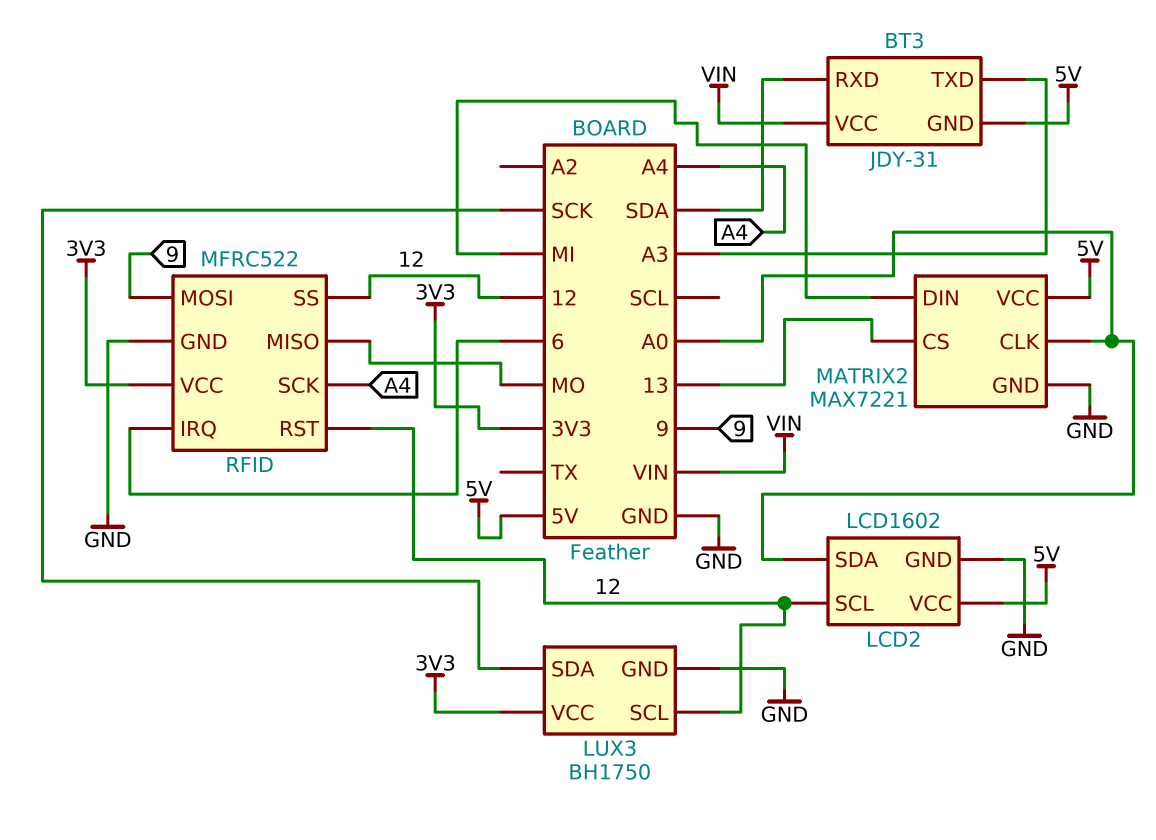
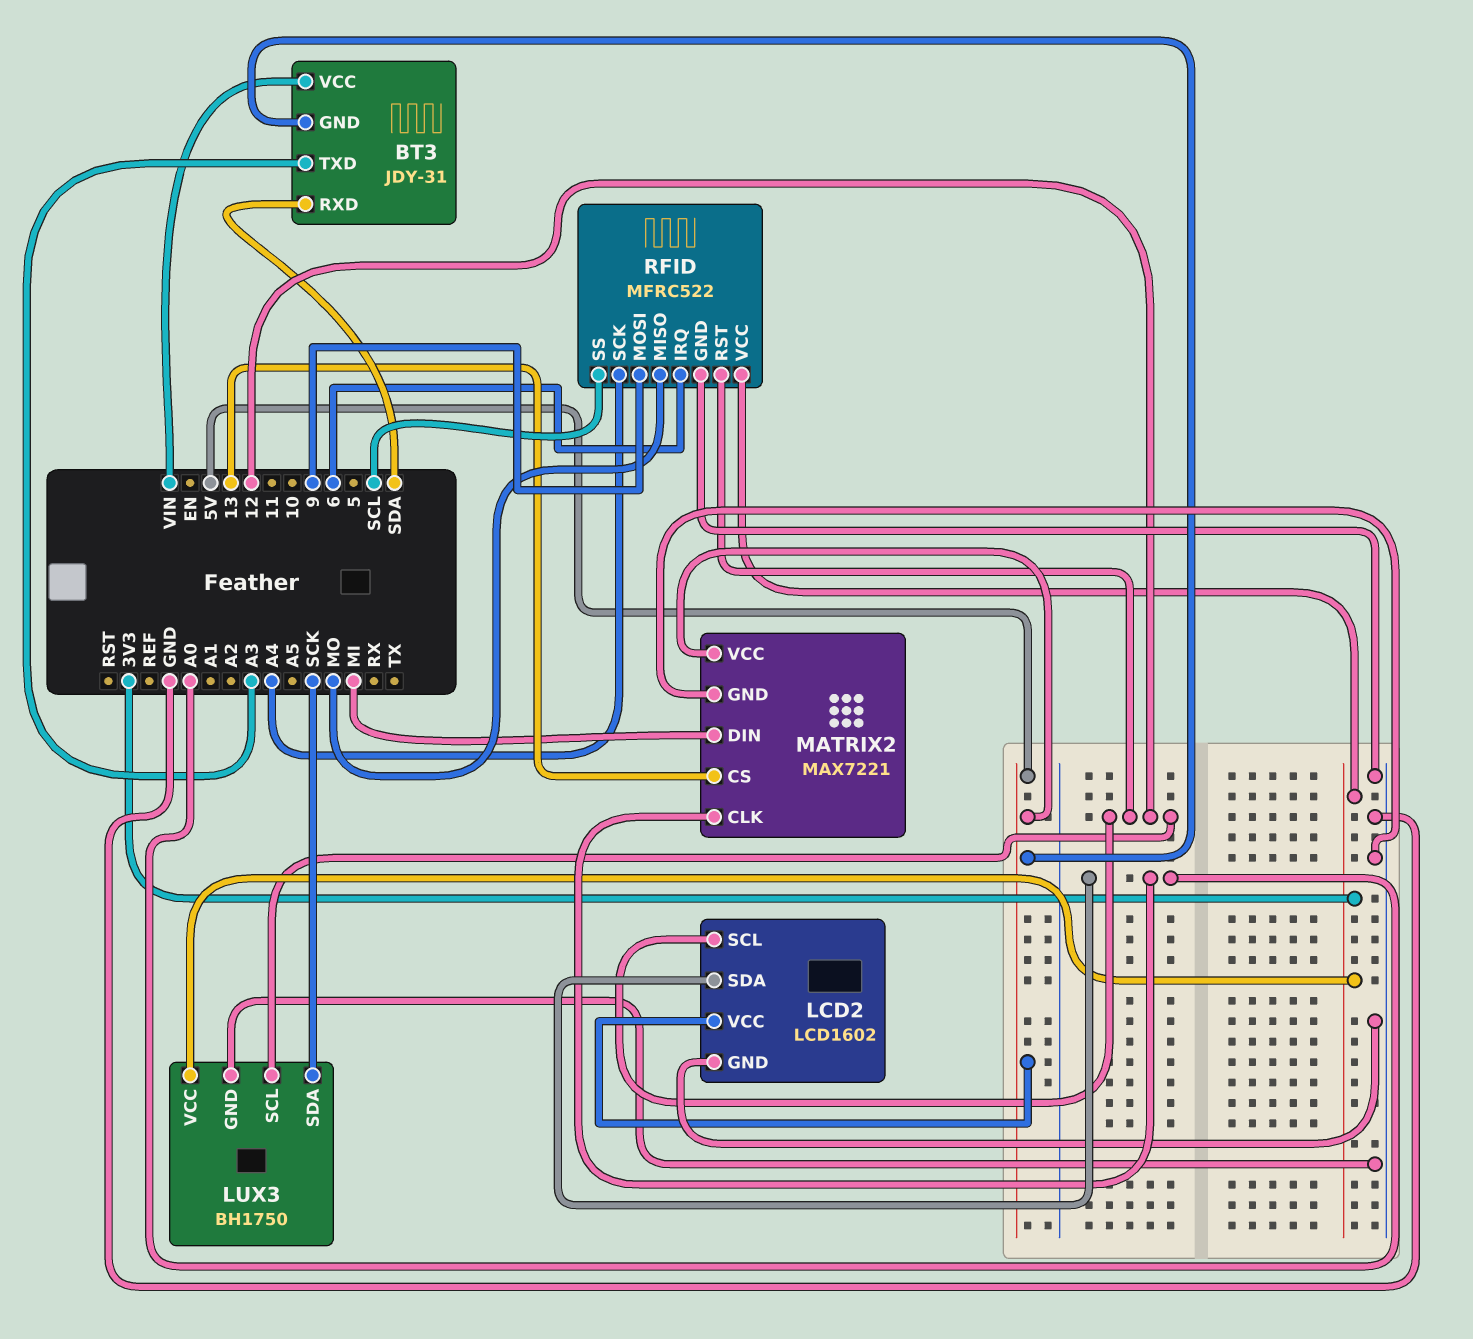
RFID pin SS: 12 -> SCL

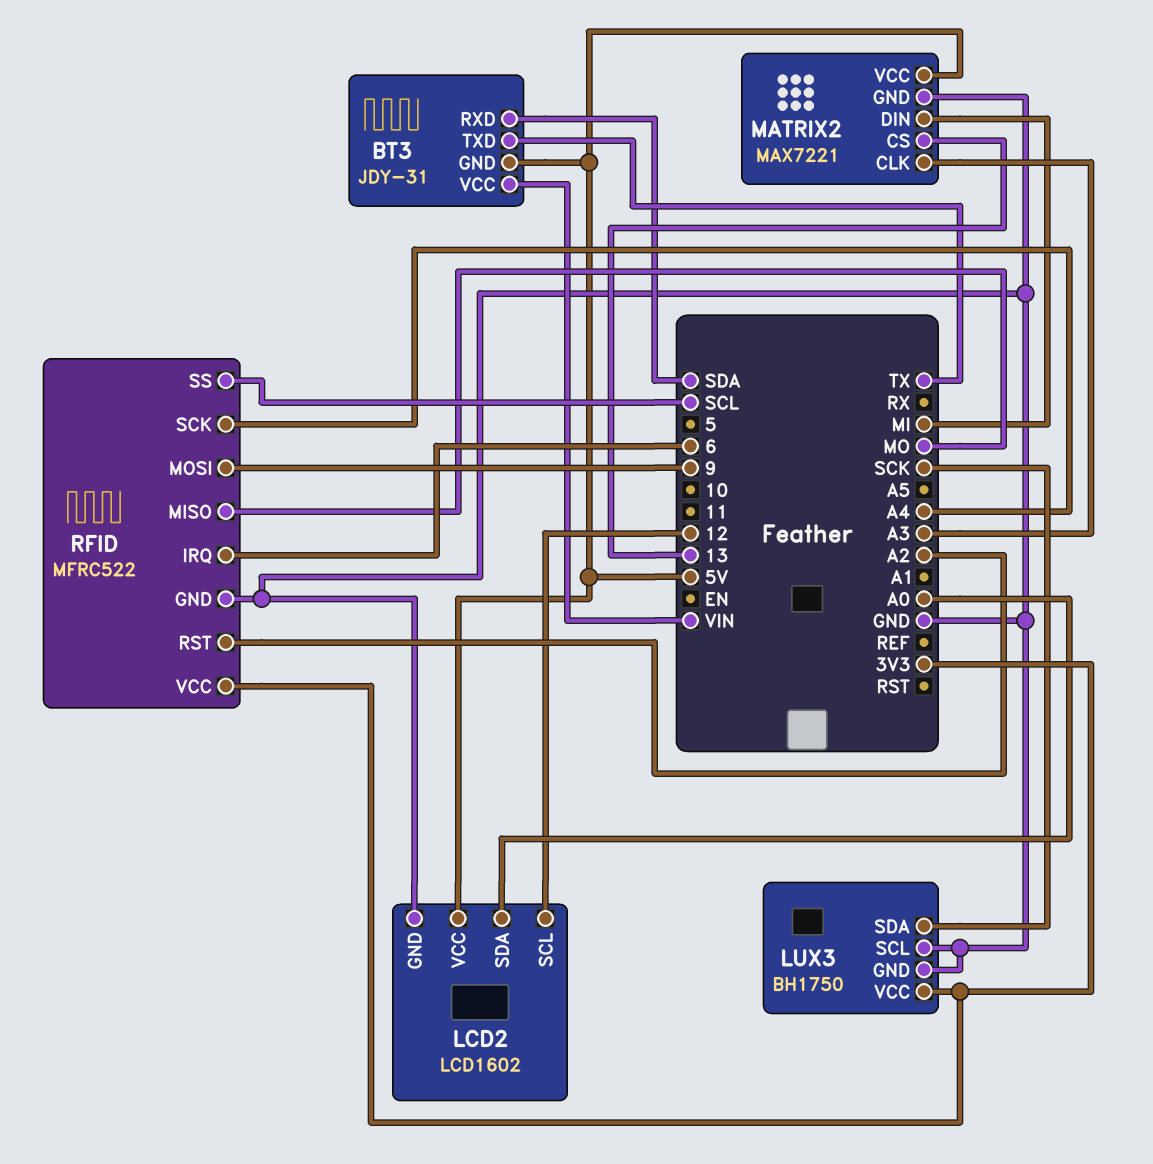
BT3 pin TXD: A3 -> TX
LUX3 pin SCL: 12 -> GND
MATRIX2 pin CLK: A0 -> A3
RFID pin RST: 12 -> A2

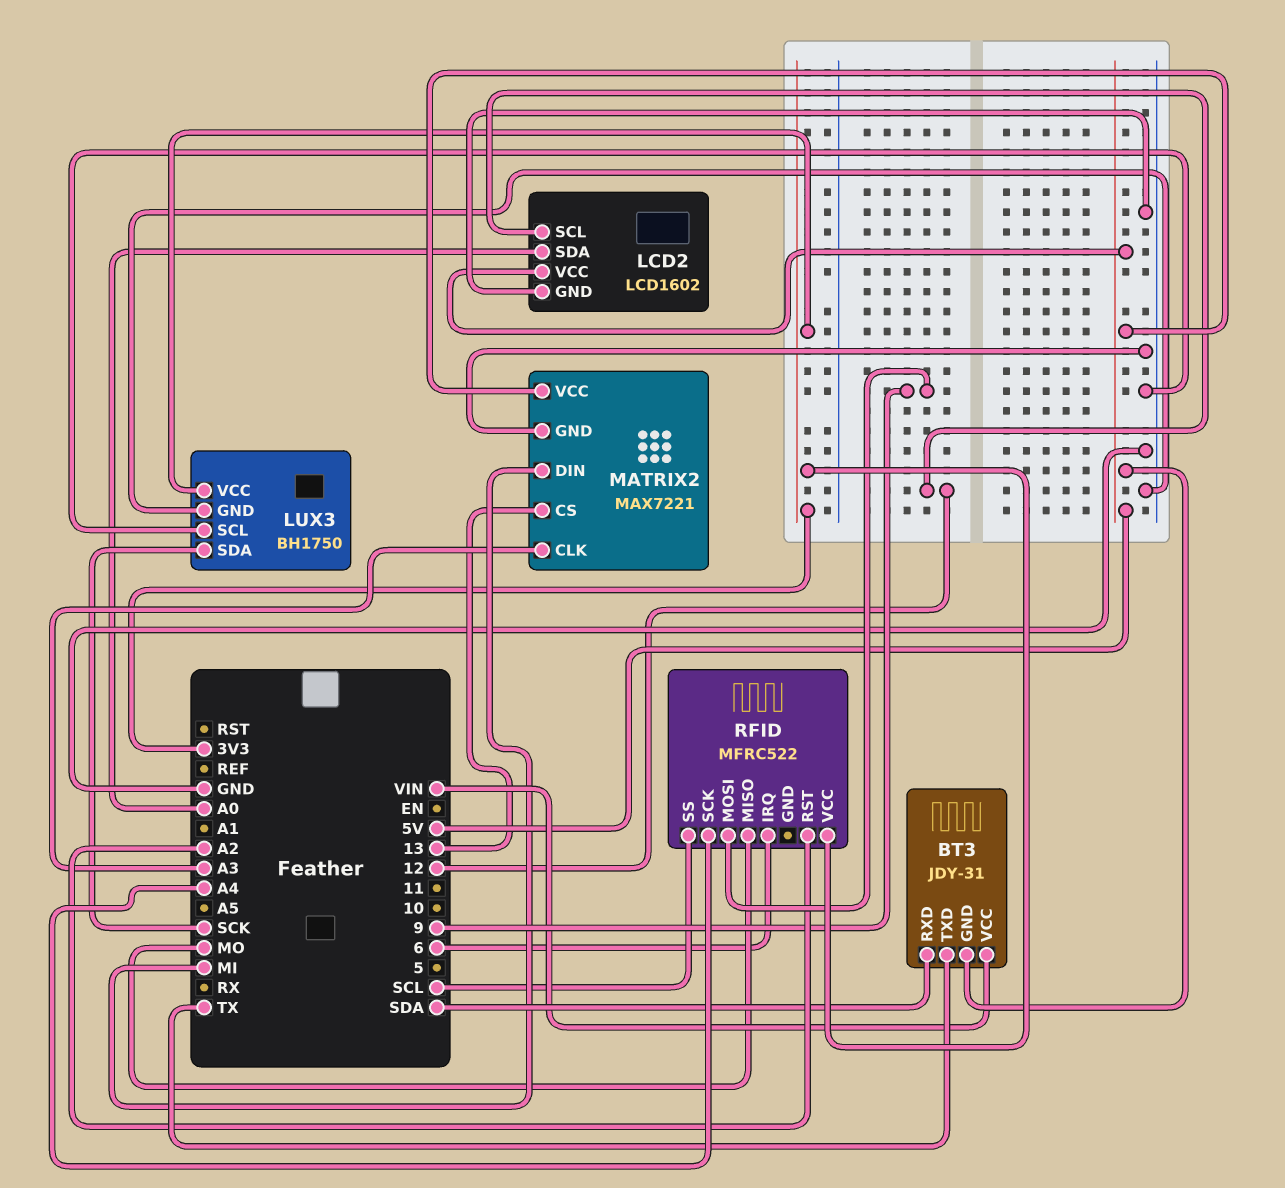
RFID pin GND: GND -> none

